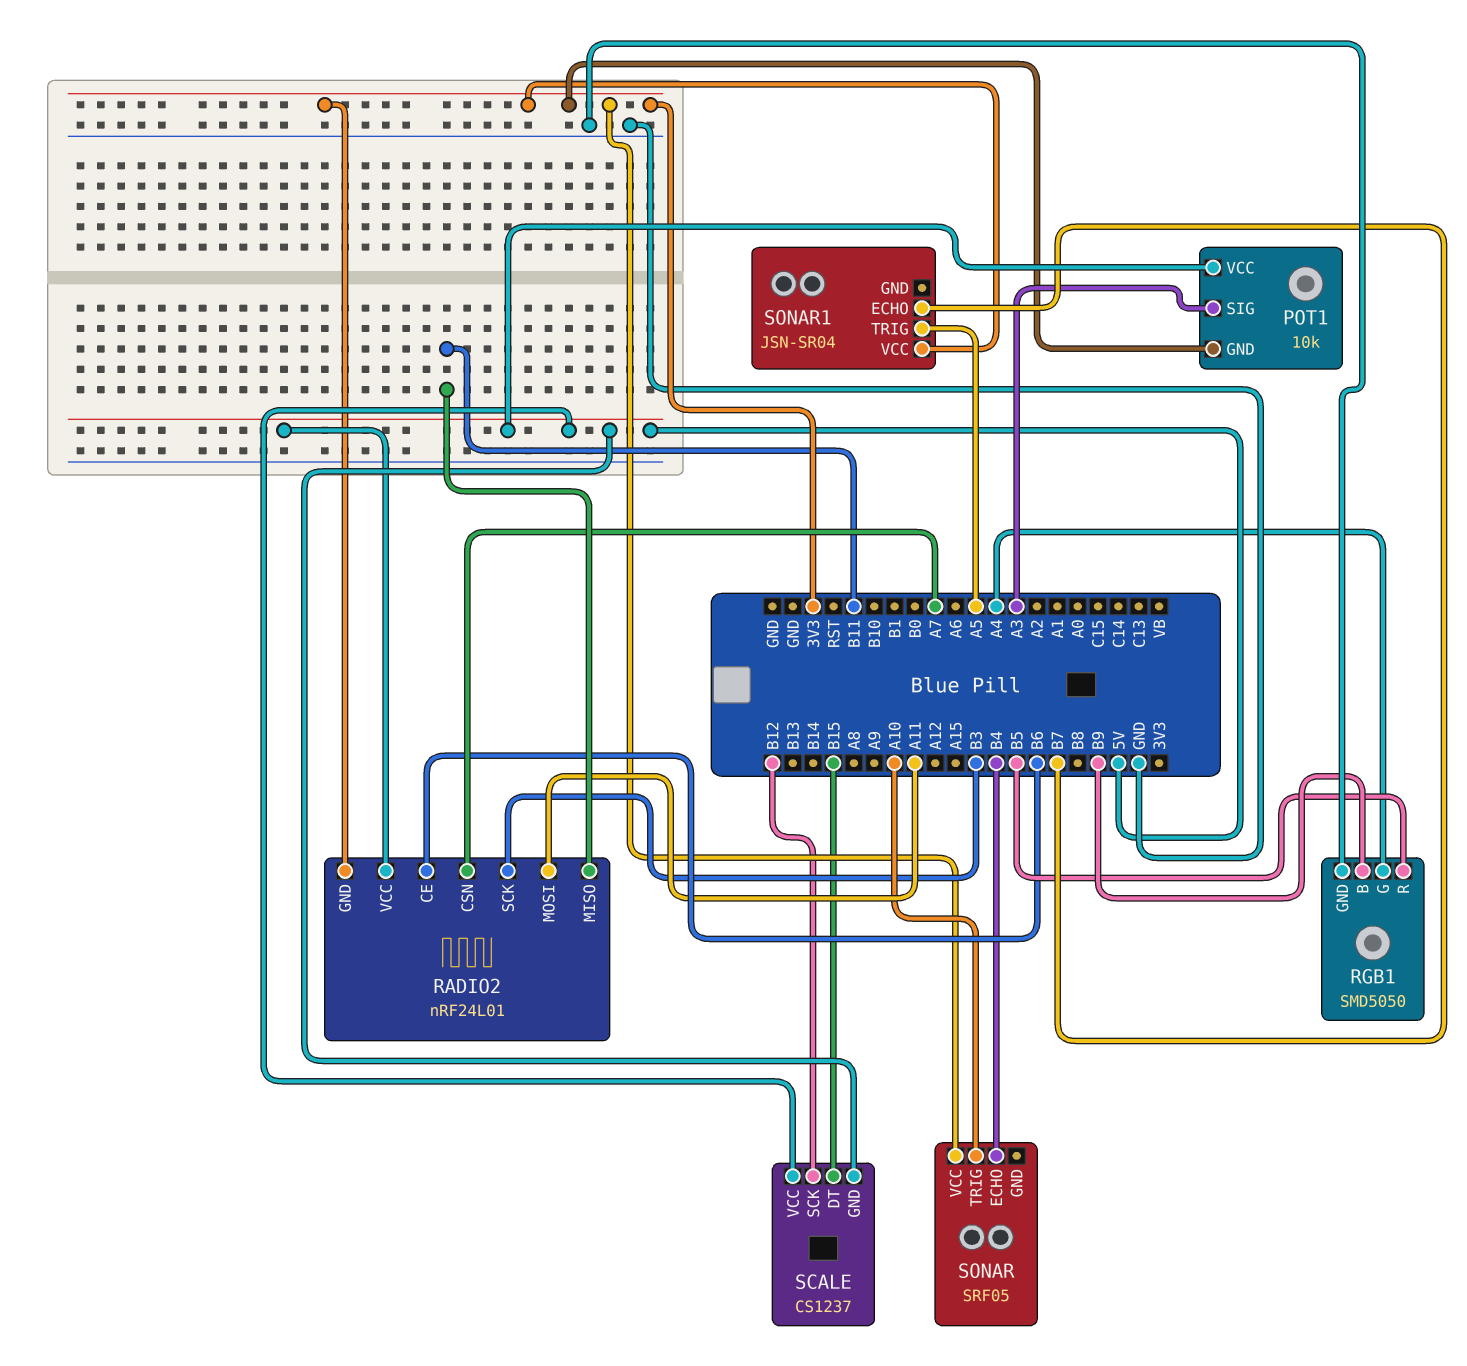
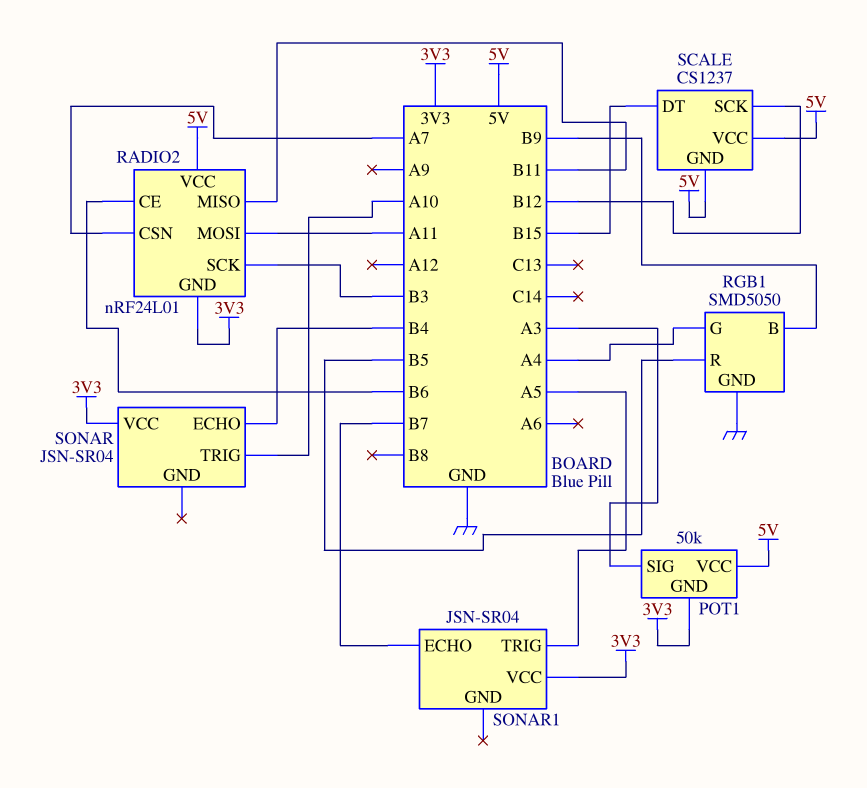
POT1: 10k -> 50k
SONAR: SRF05 -> JSN-SR04

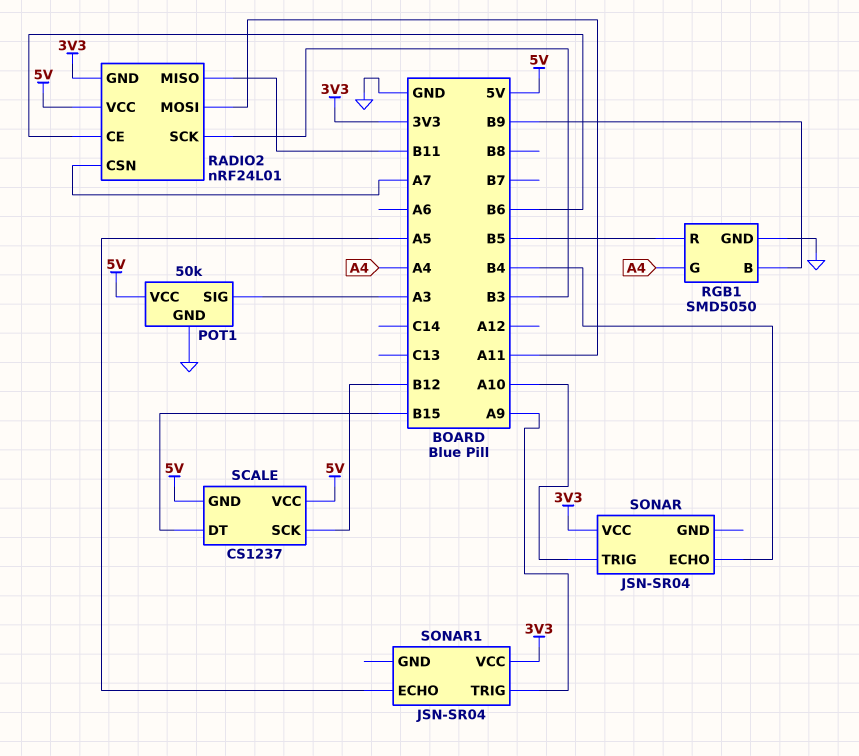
POT1 pin GND: 3V3 -> GND
SONAR1 pin ECHO: B7 -> A5
SONAR1 pin TRIG: A5 -> A9

